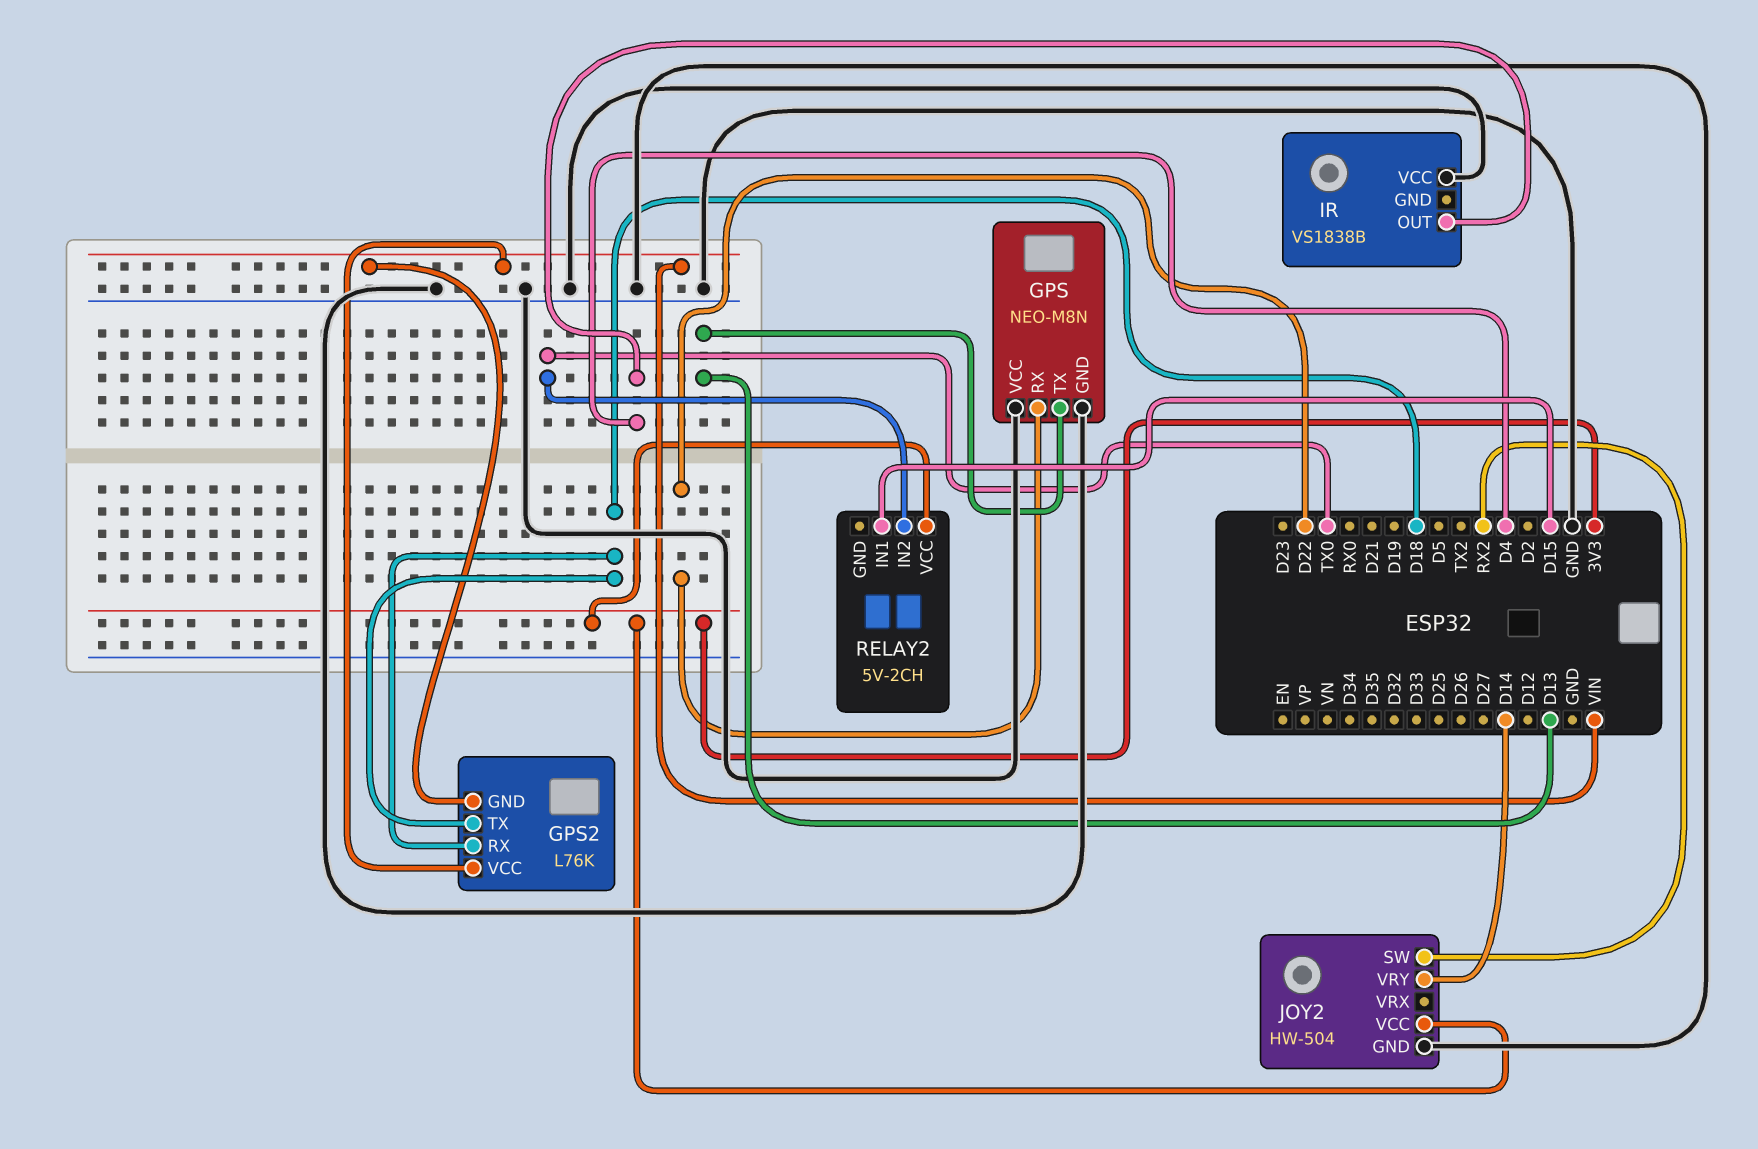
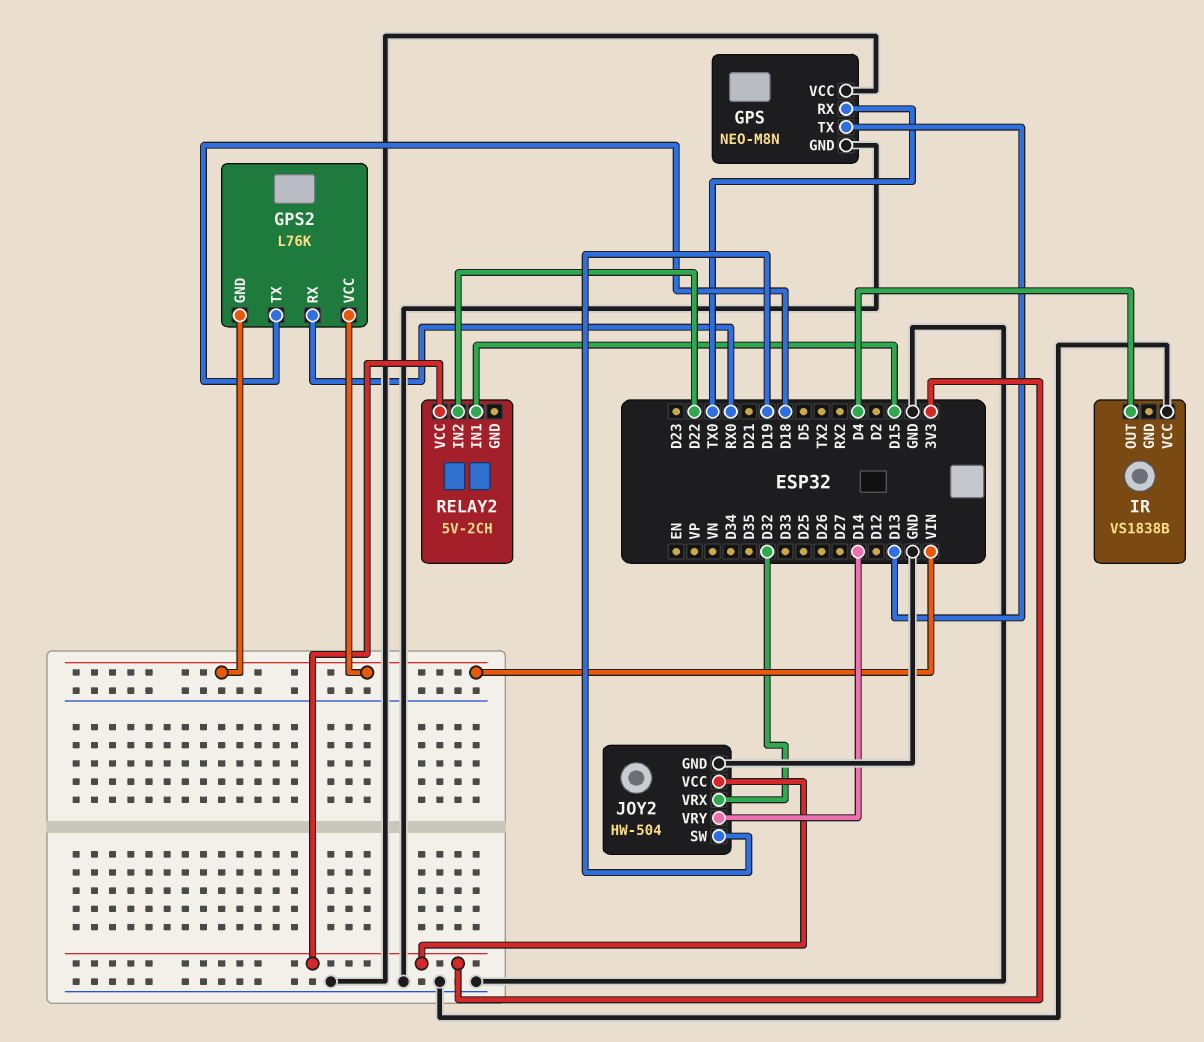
GPS pin RX: D22 -> TX0
GPS2 pin RX: D18 -> RX0
JOY2 pin SW: RX2 -> D19
JOY2 pin VRX: none -> D32
RELAY2 pin IN2: TX0 -> D22

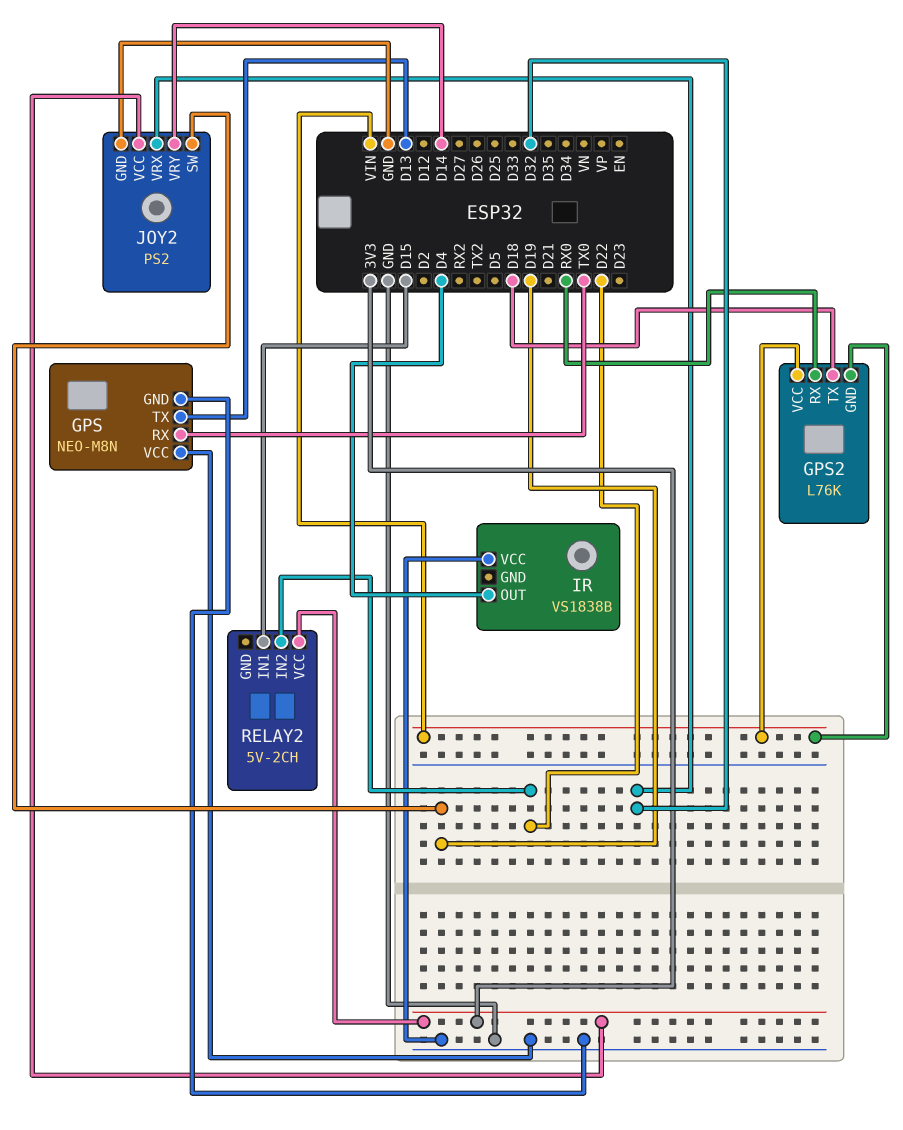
JOY2: HW-504 -> PS2

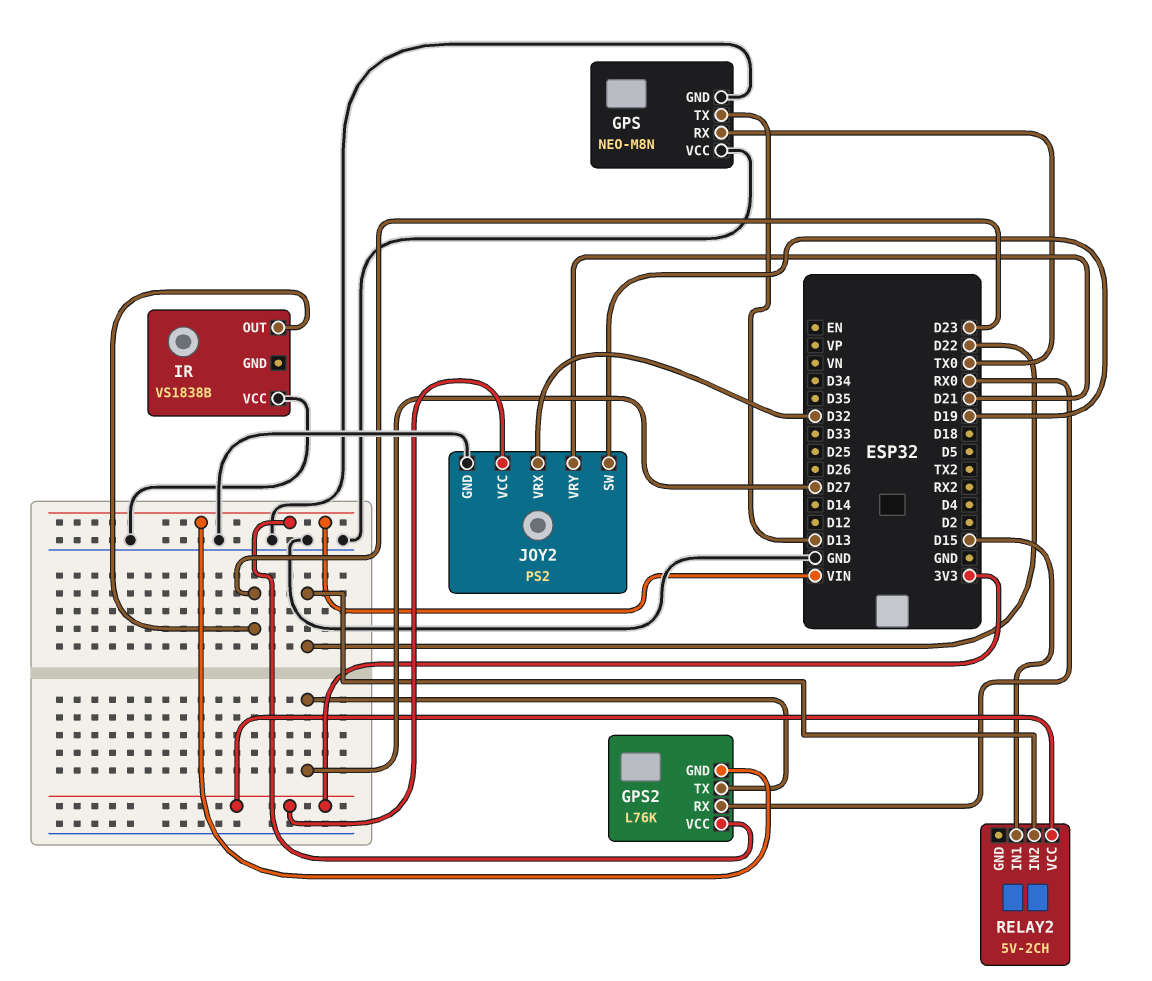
GPS2 pin TX: D18 -> D27
IR pin OUT: D4 -> D23
JOY2 pin VRY: D14 -> D21

